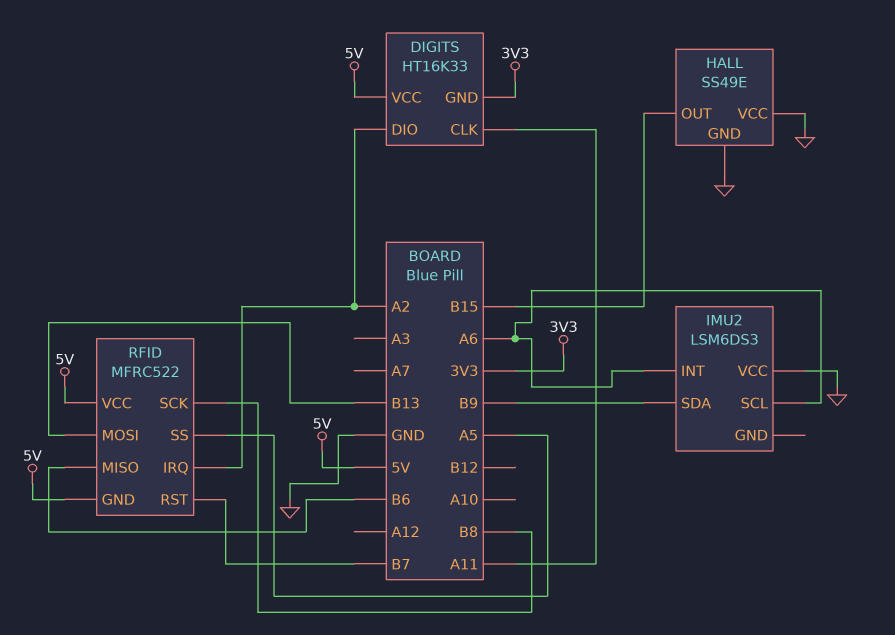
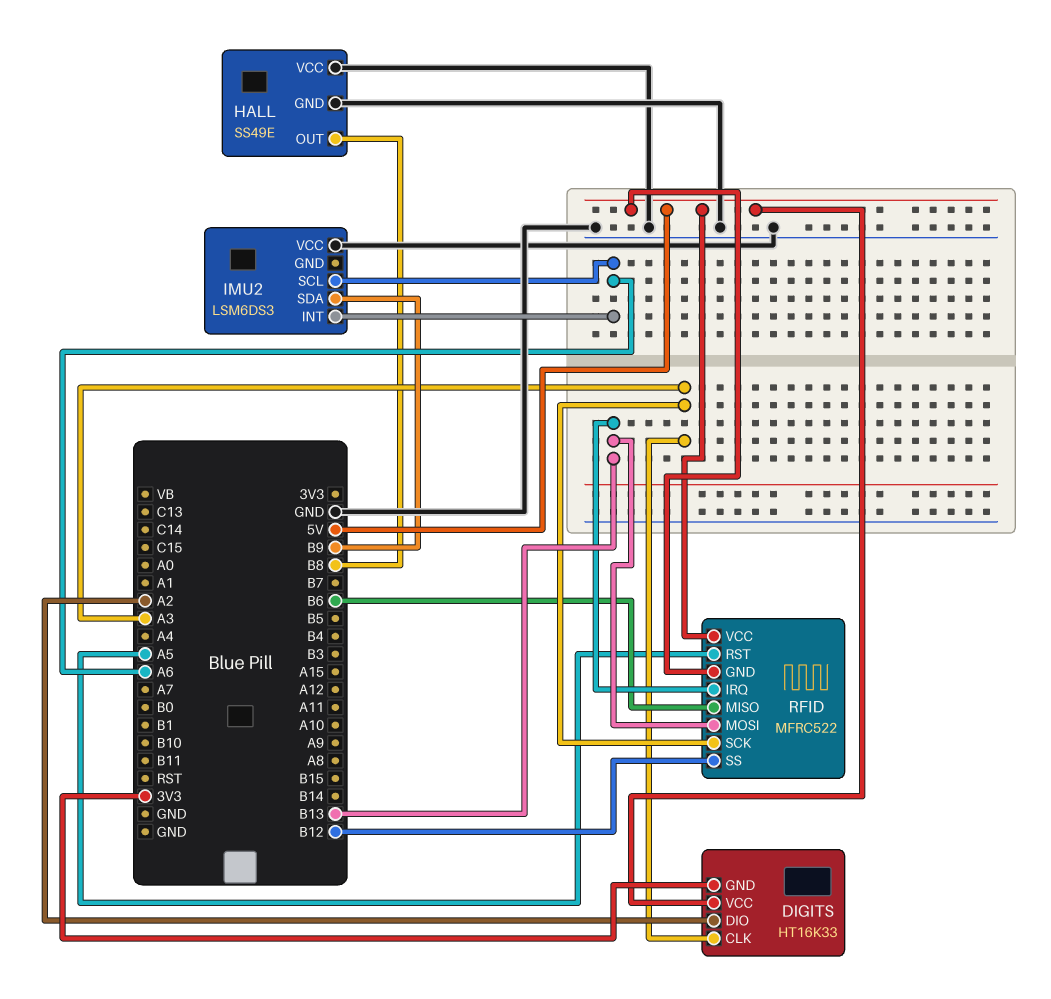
DIGITS pin CLK: A11 -> A3
HALL pin OUT: B15 -> B8
RFID pin IRQ: A2 -> B13
RFID pin RST: B7 -> A5
RFID pin SCK: B8 -> A3
RFID pin SS: A5 -> B12

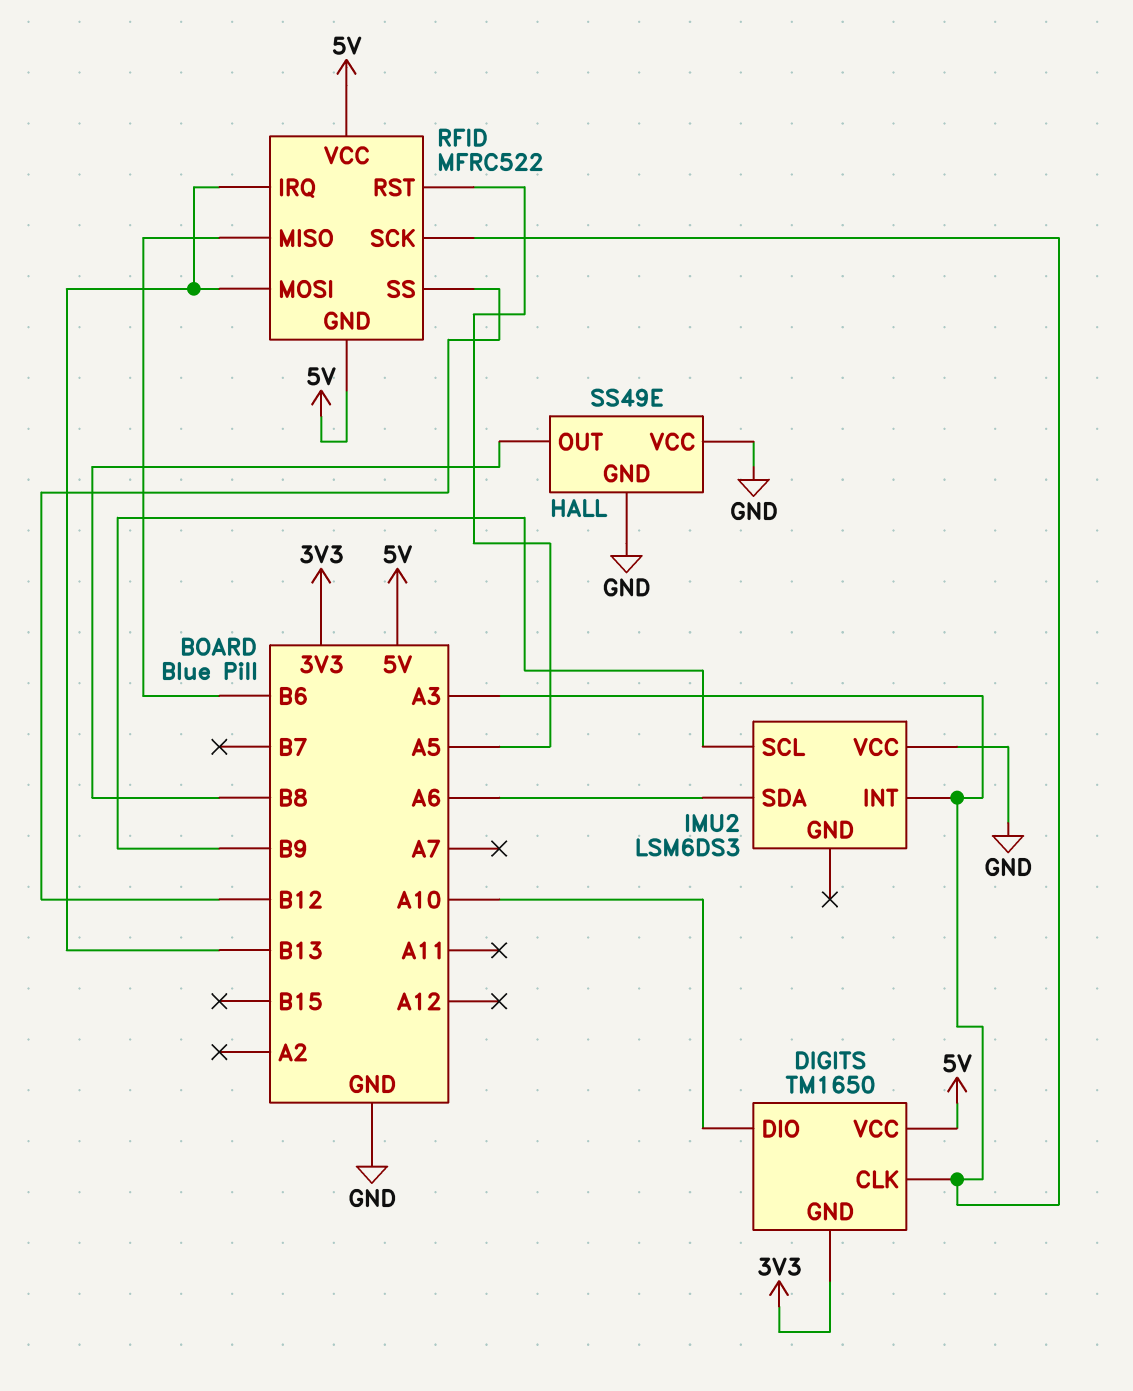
DIGITS: HT16K33 -> TM1650
DIGITS pin DIO: A2 -> A10
IMU2 pin INT: A6 -> A3
IMU2 pin SCL: A6 -> B9
IMU2 pin SDA: B9 -> A6

